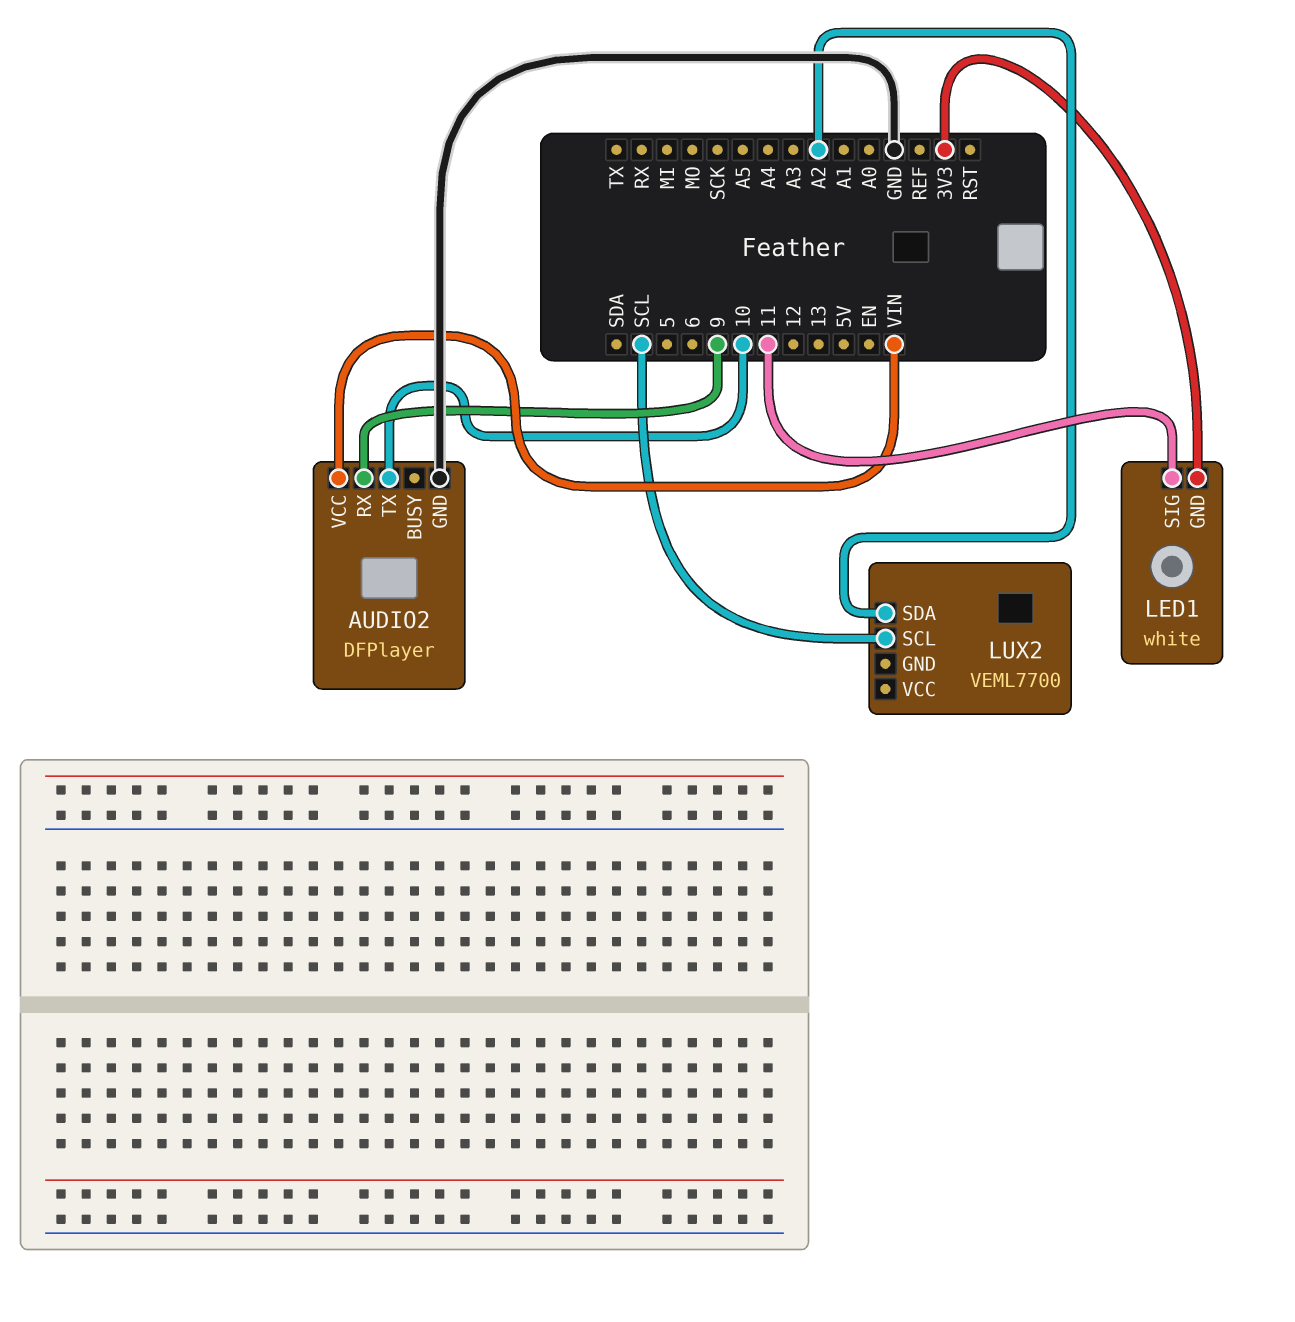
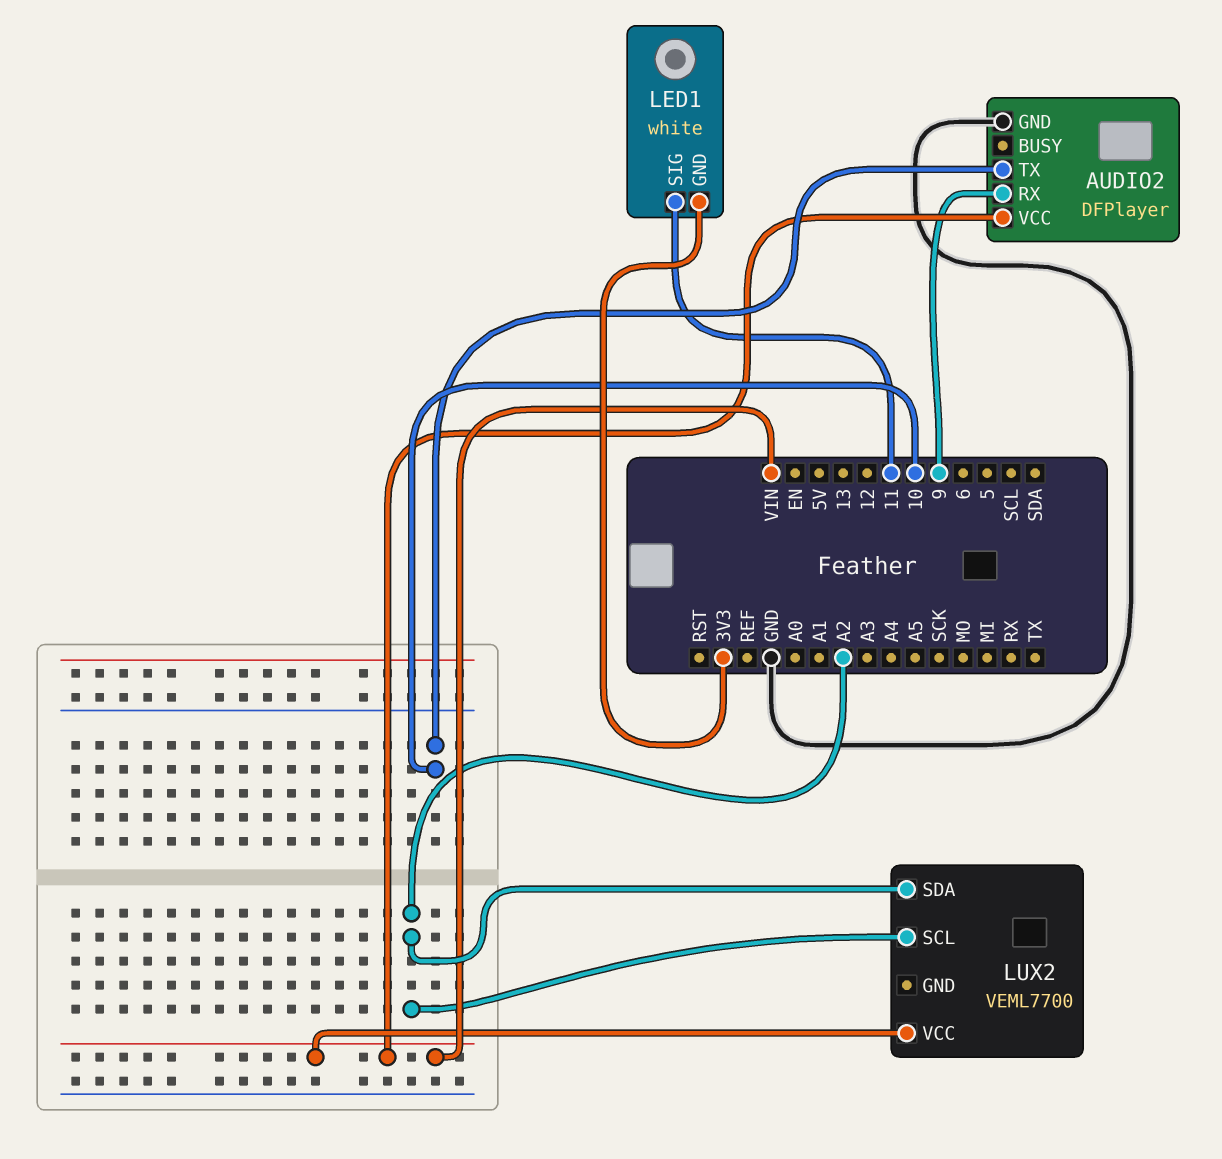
LUX2 pin SCL: SCL -> A2
LUX2 pin VCC: none -> VIN

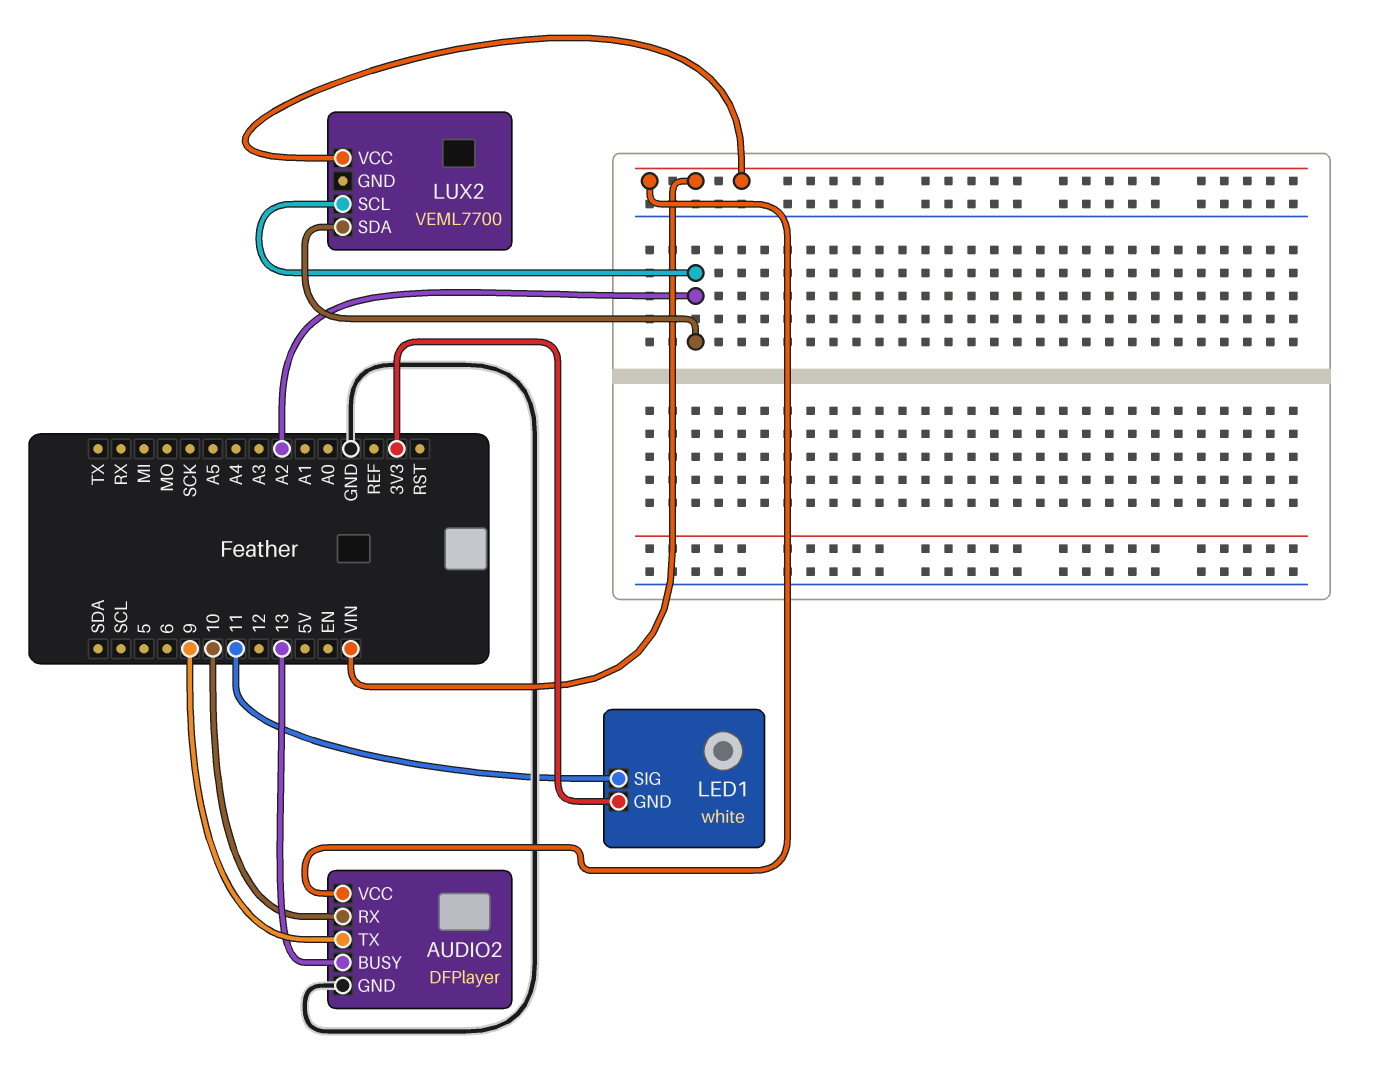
AUDIO2 pin BUSY: none -> 13
AUDIO2 pin RX: 9 -> 10
AUDIO2 pin TX: 10 -> 9

